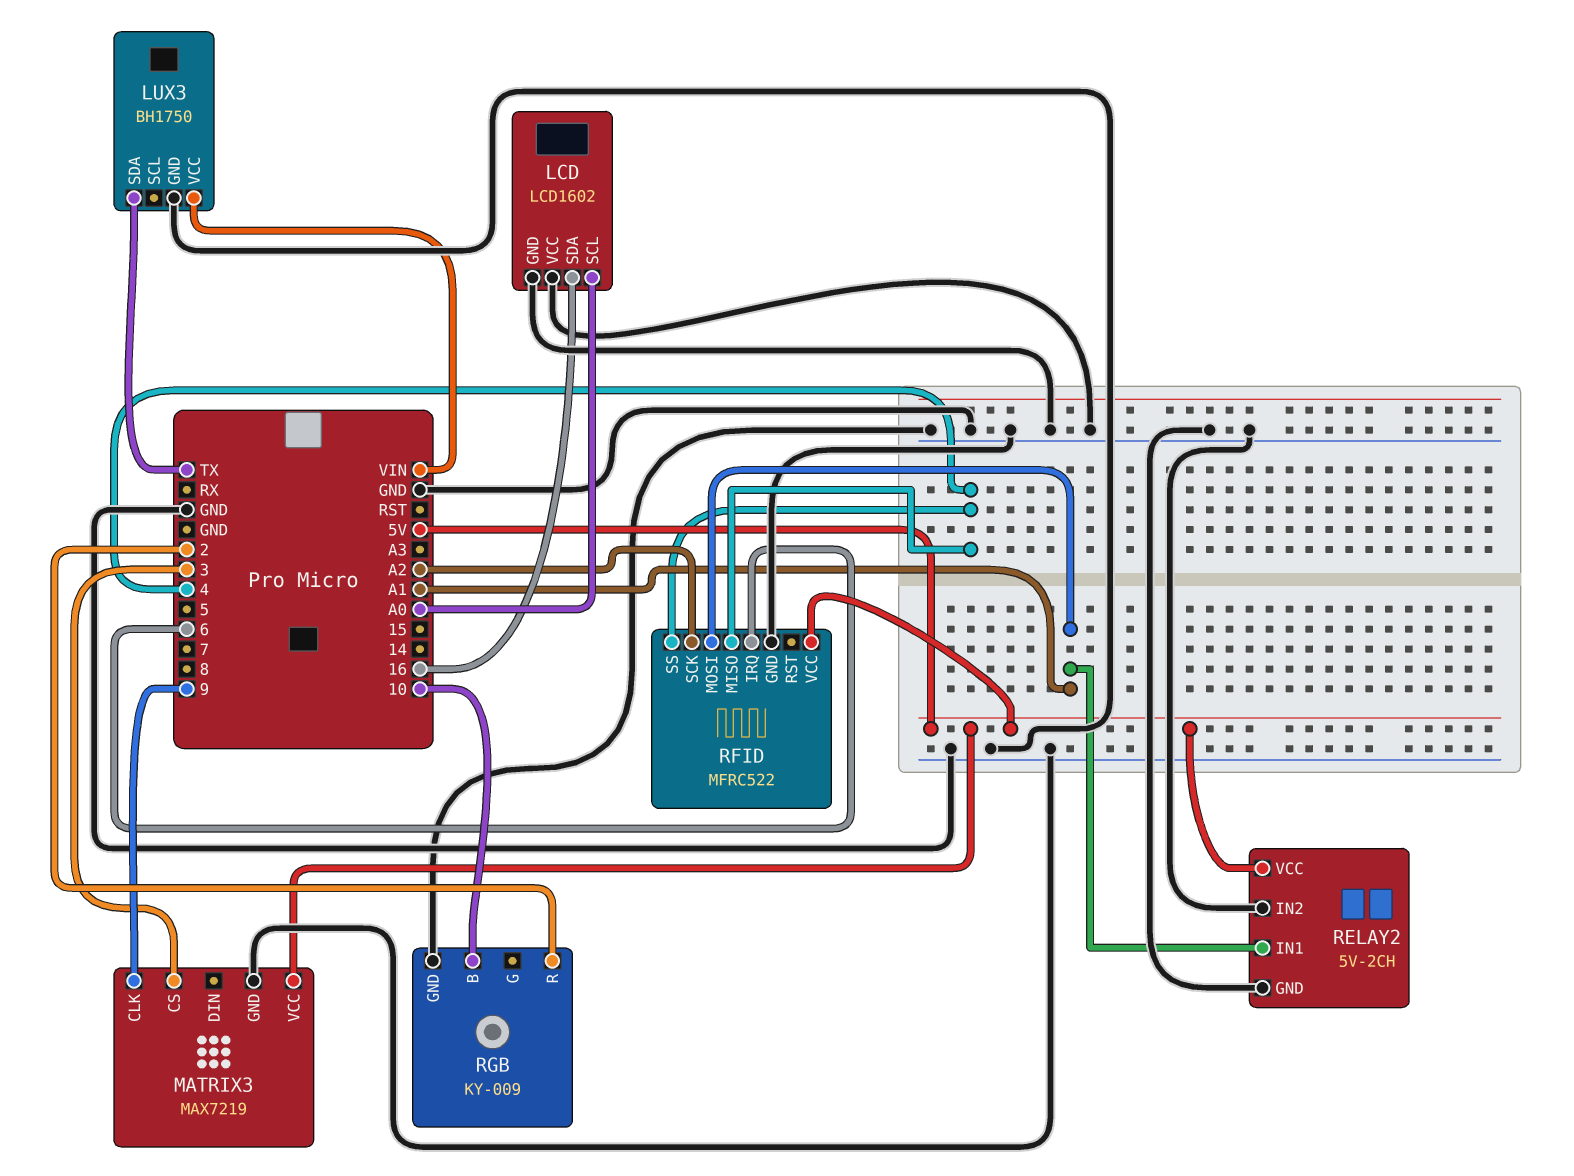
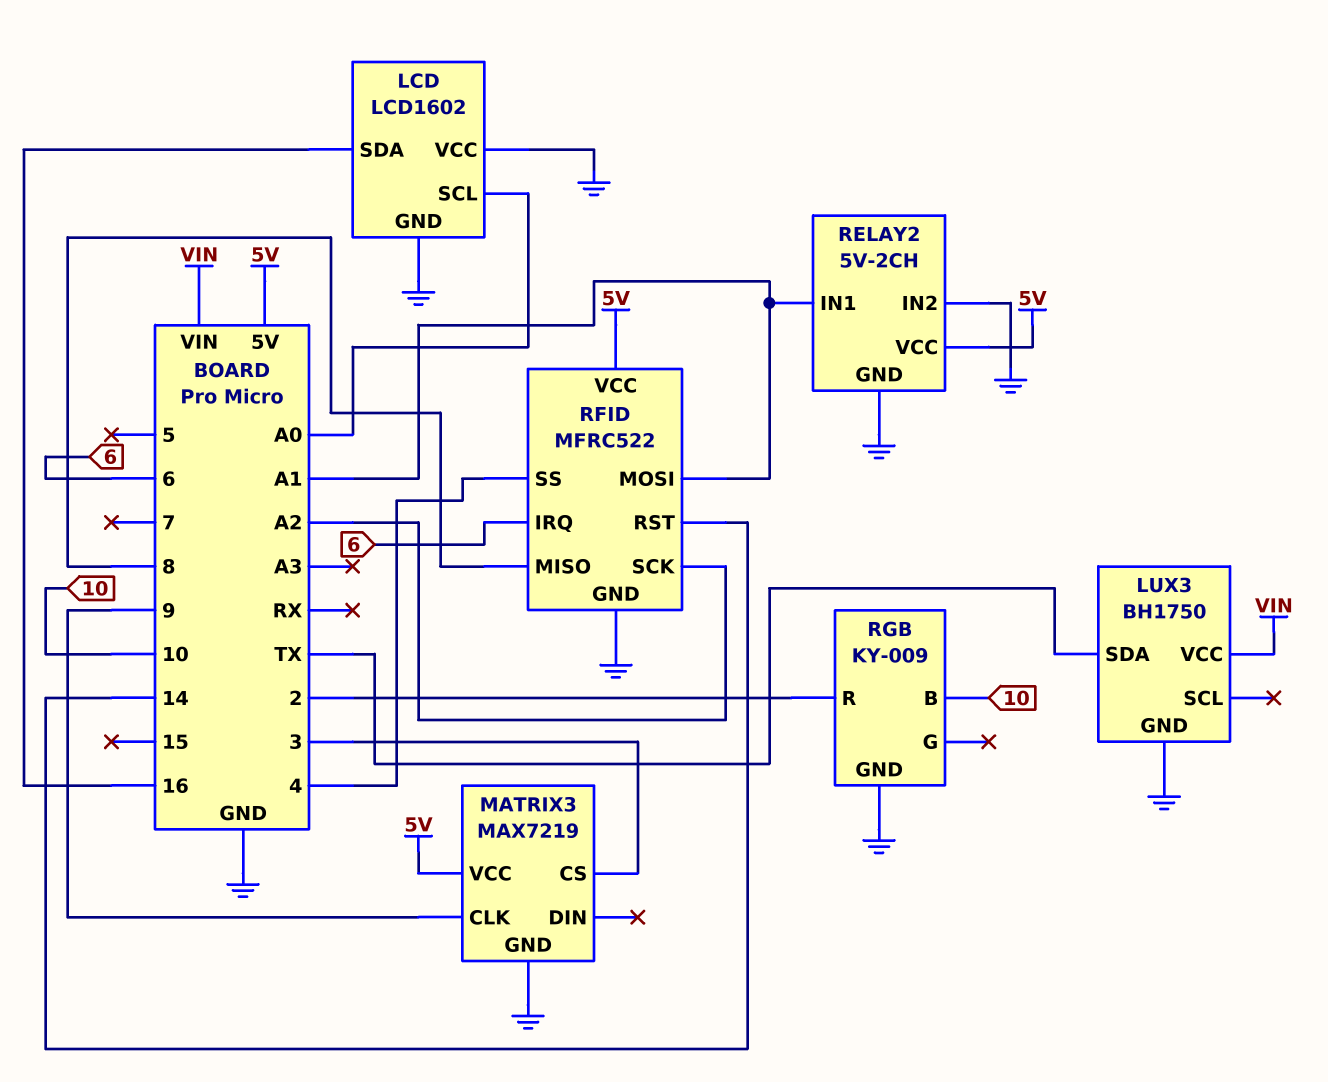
RFID pin MISO: 4 -> 8
RFID pin RST: none -> 14

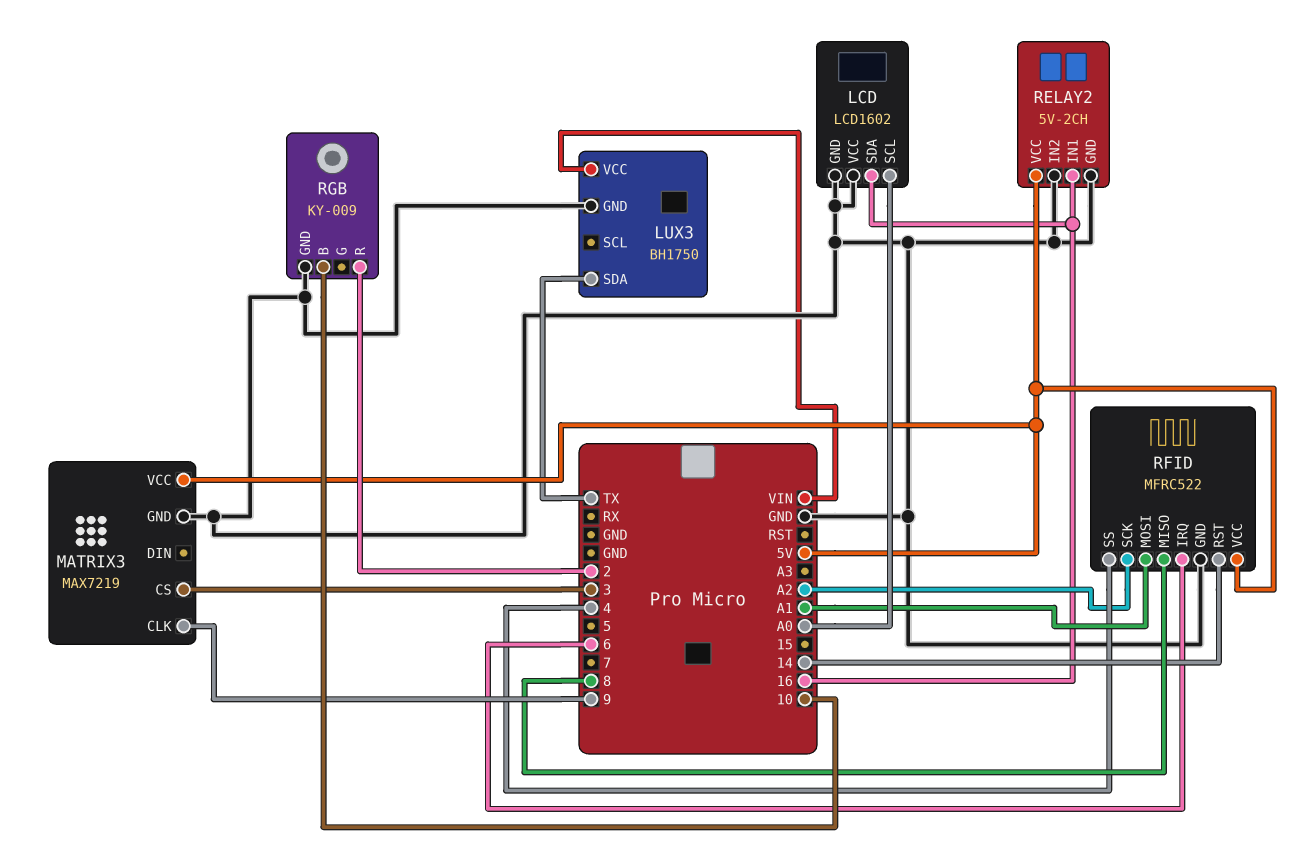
RELAY2 pin IN1: A1 -> 16

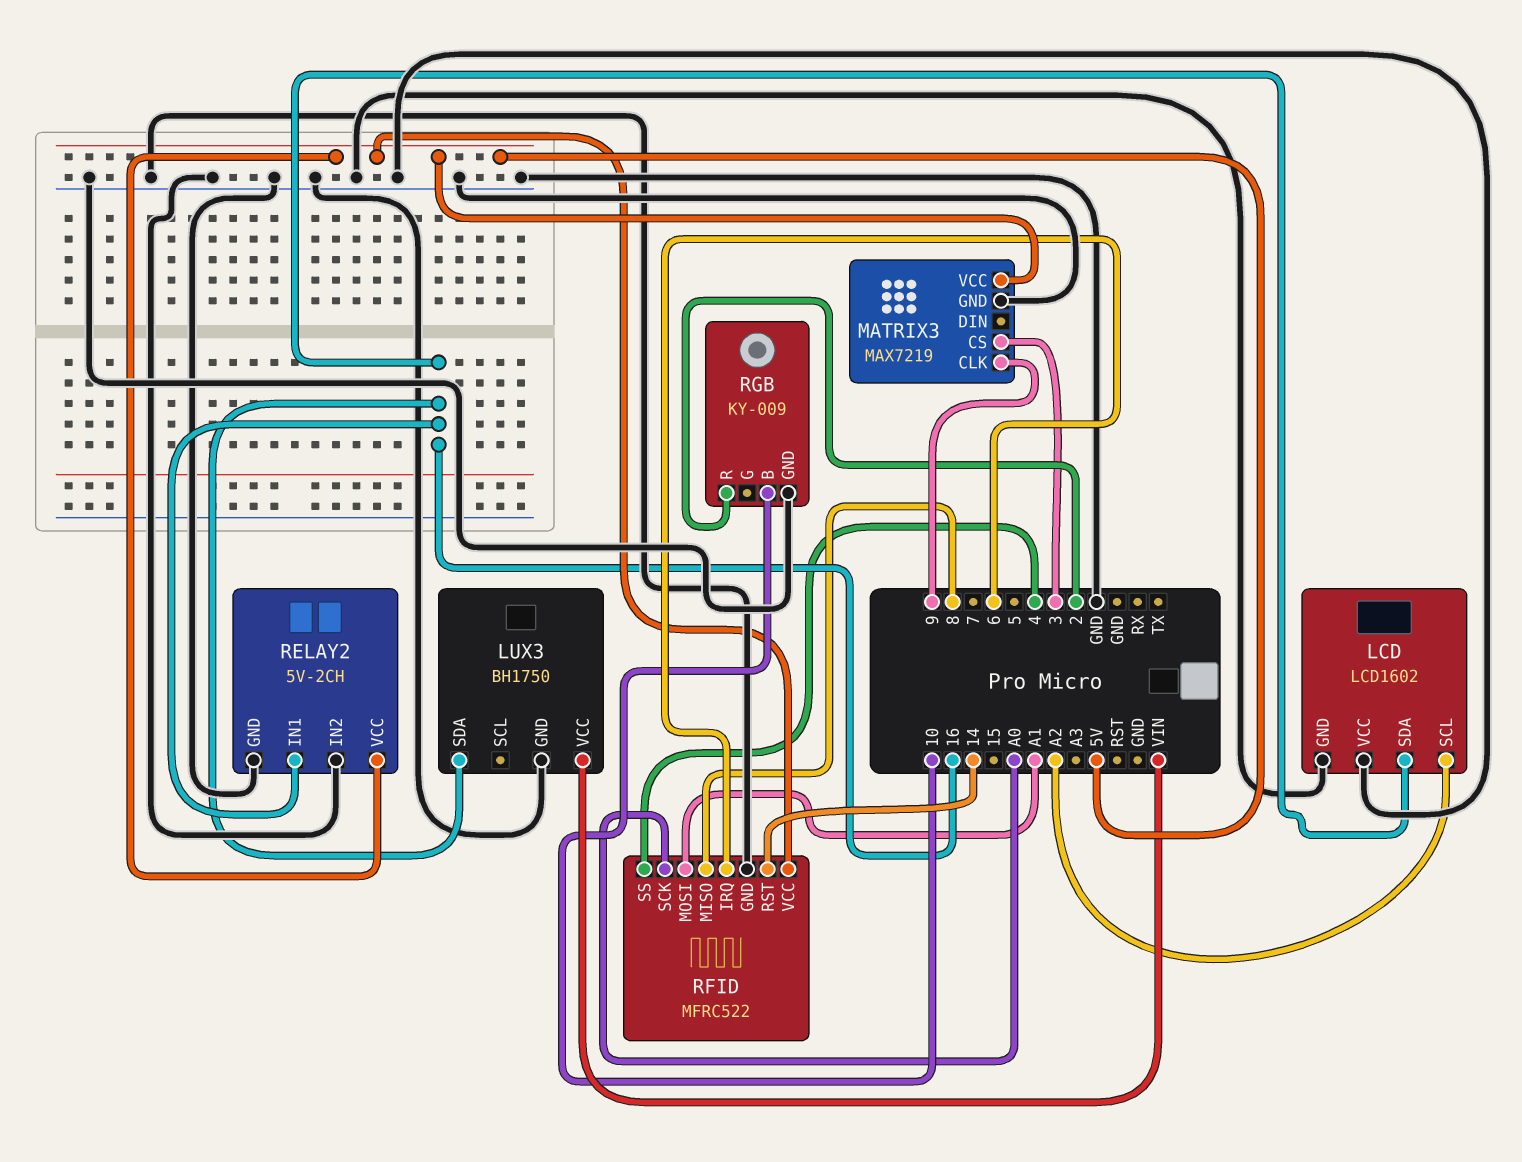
LCD pin SCL: A0 -> A2
LUX3 pin SDA: TX -> 16
RFID pin SCK: A2 -> A0

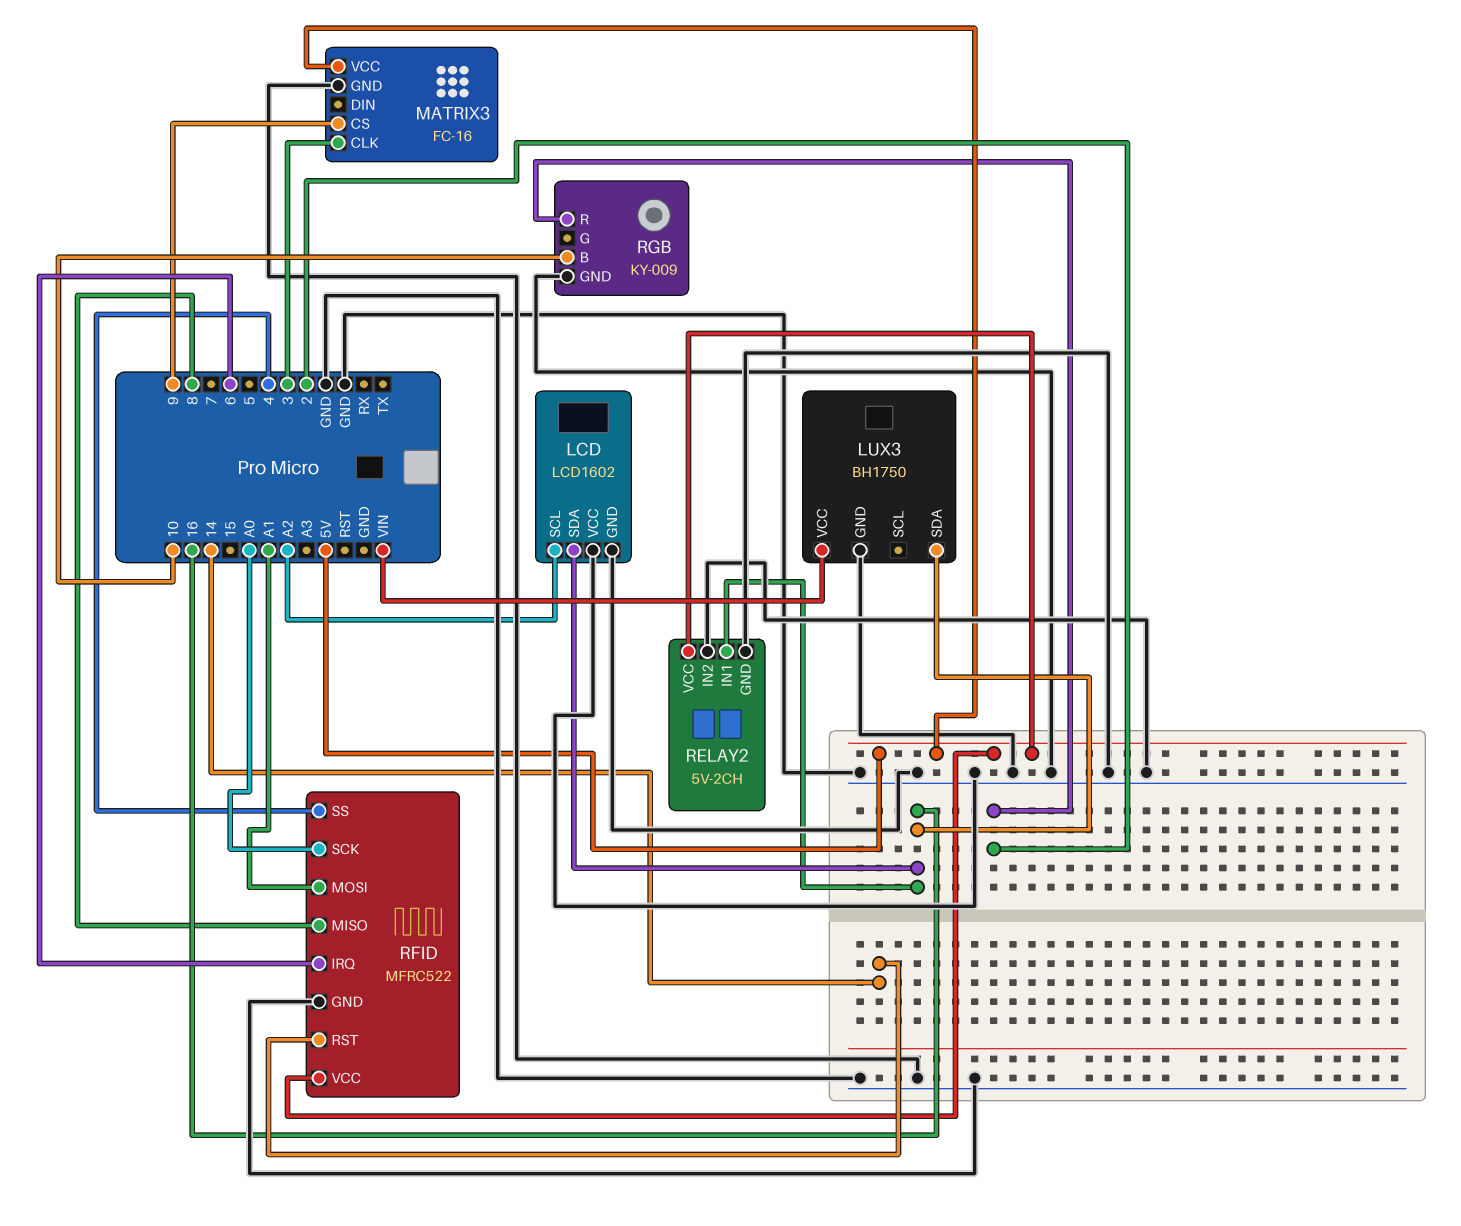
MATRIX3: MAX7219 -> FC-16
MATRIX3 pin CLK: 9 -> 3
MATRIX3 pin CS: 3 -> 9

